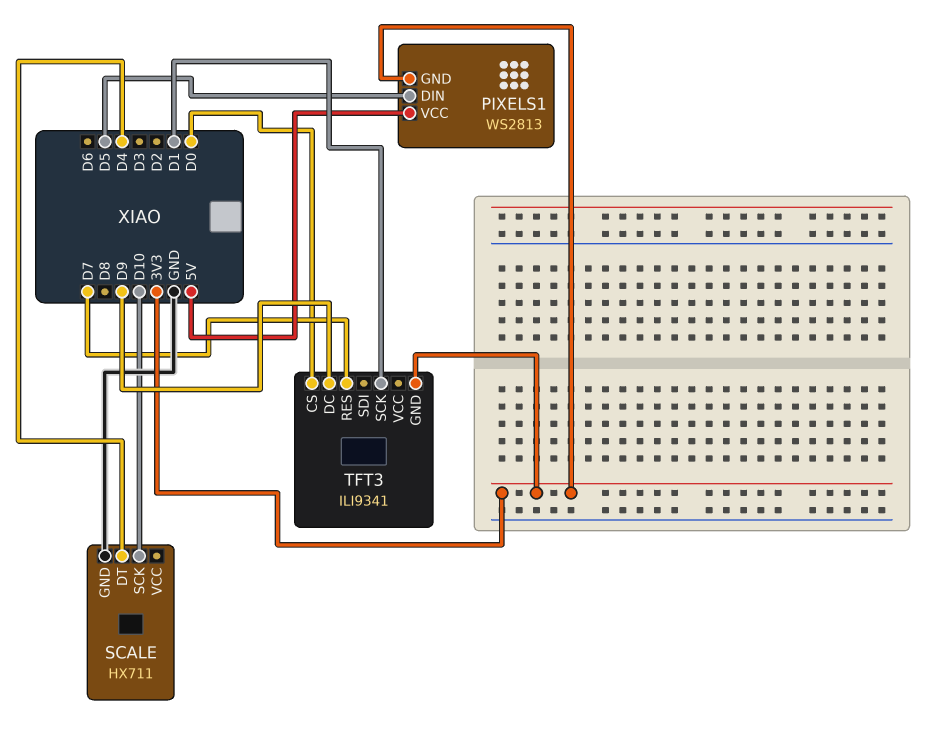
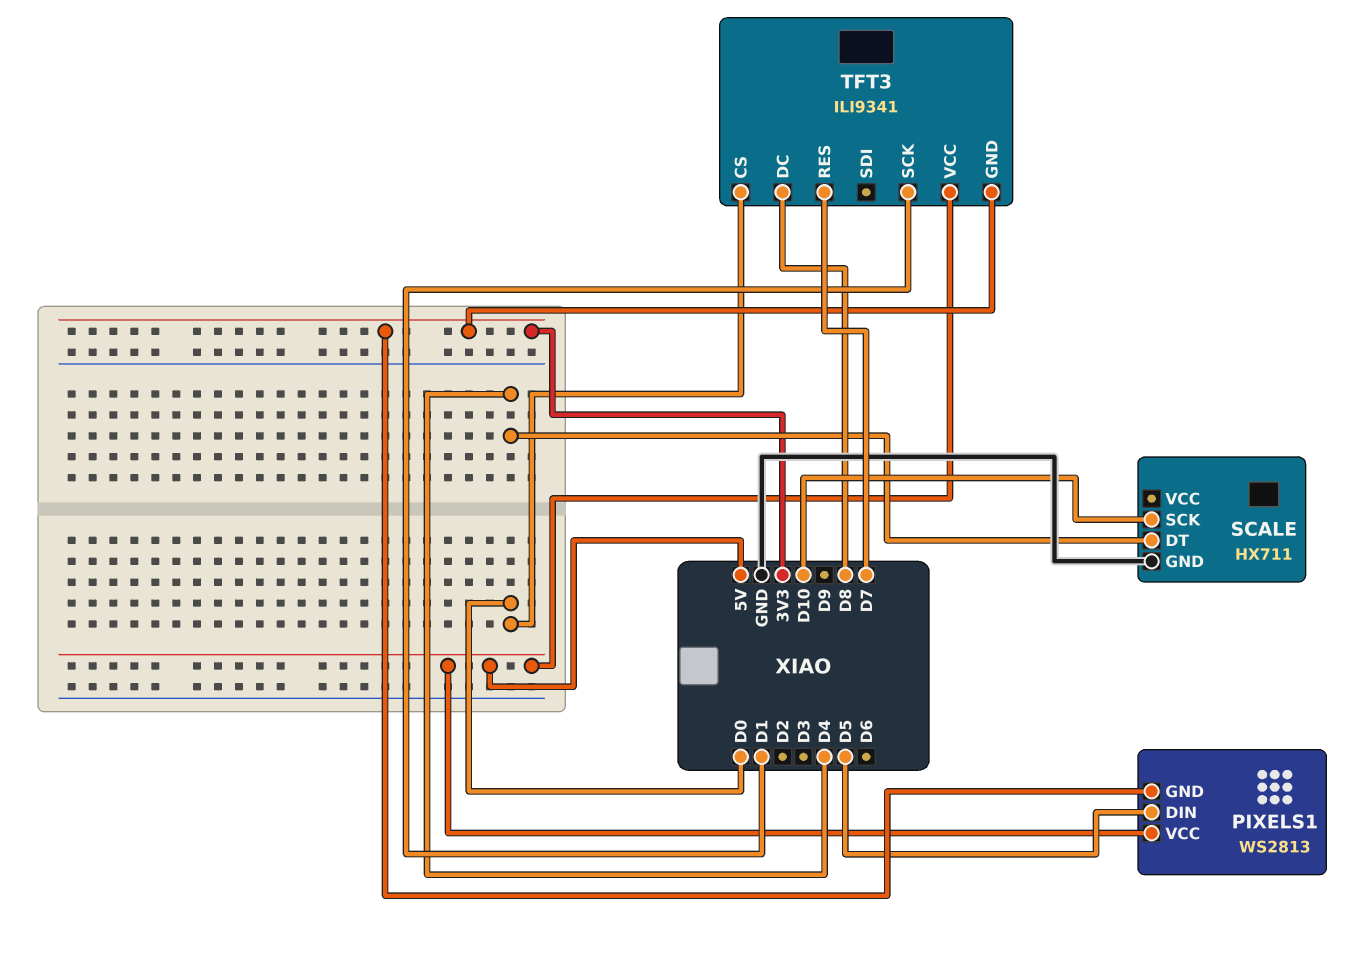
TFT3 pin DC: D9 -> D8
TFT3 pin VCC: none -> 5V

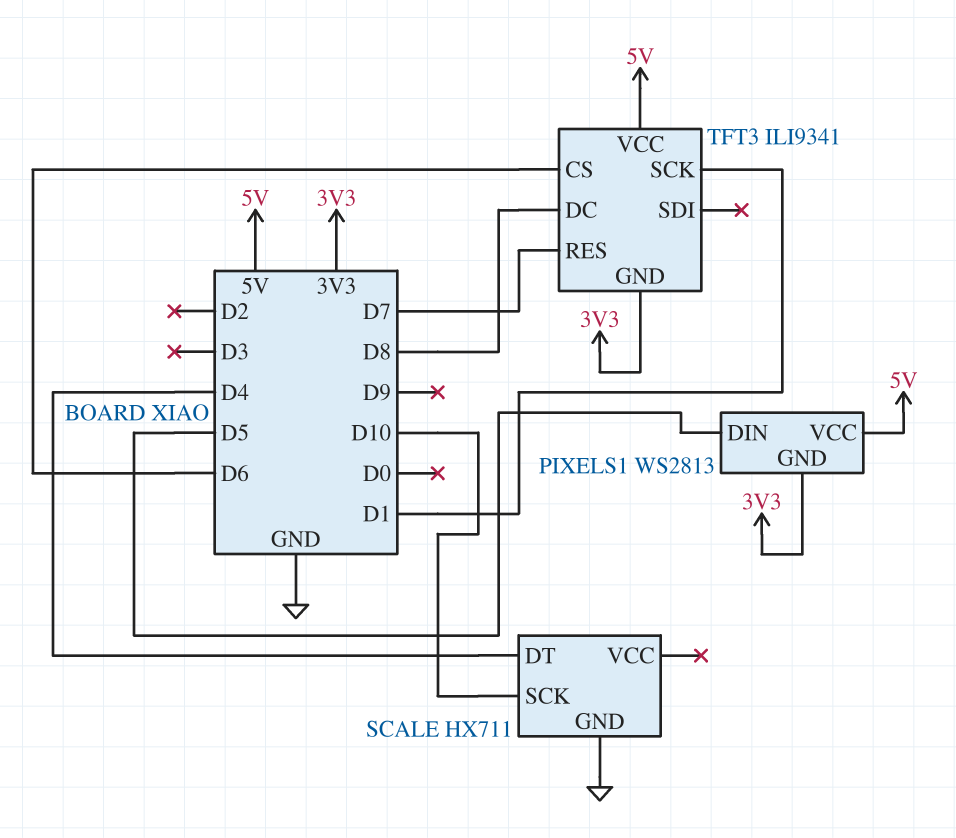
TFT3 pin CS: D0 -> D6

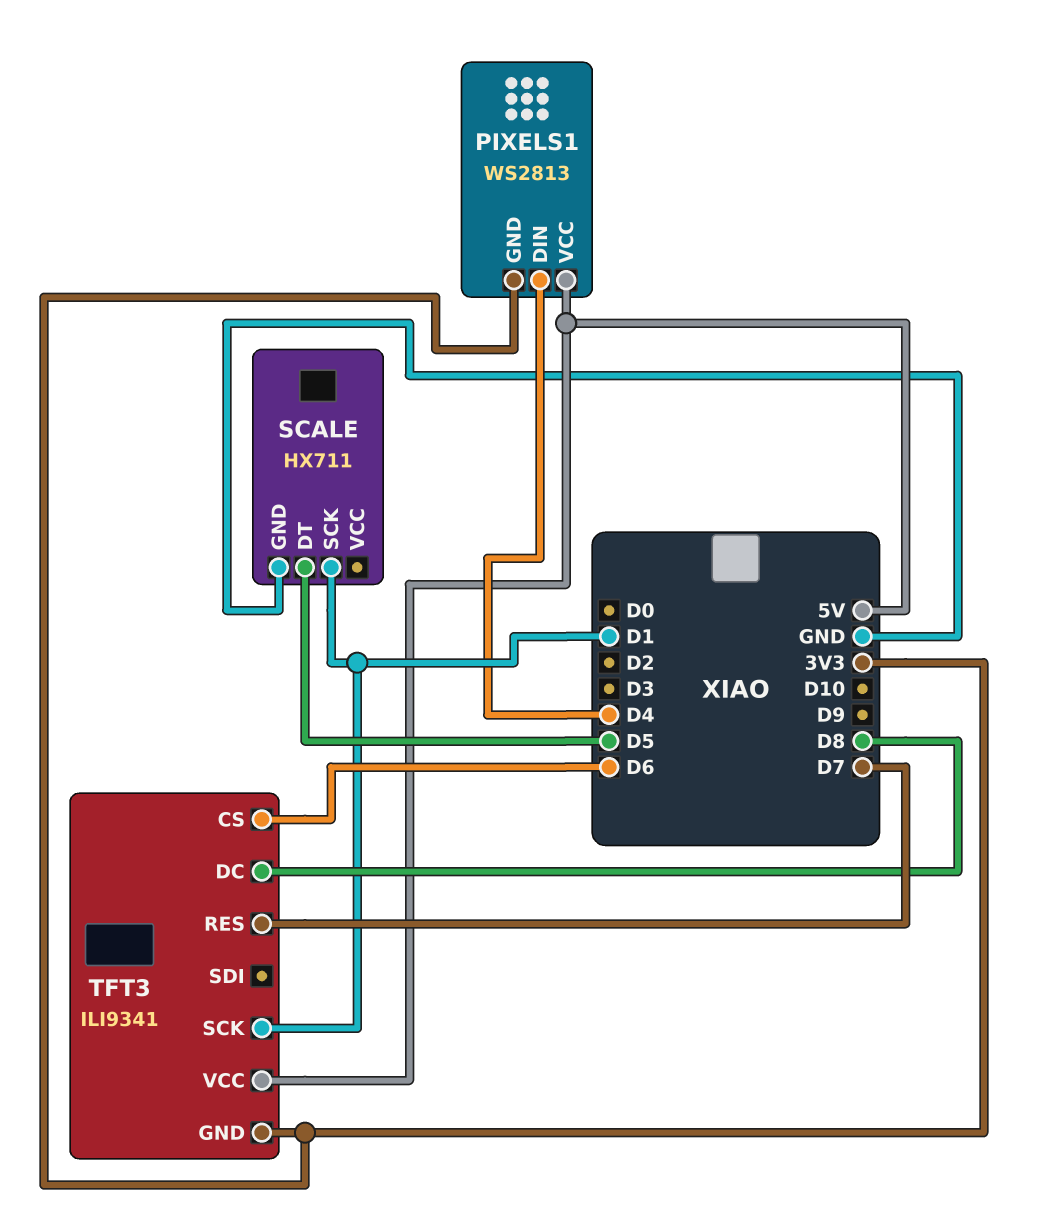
PIXELS1 pin DIN: D5 -> D4
SCALE pin DT: D4 -> D5
SCALE pin SCK: D10 -> D1

